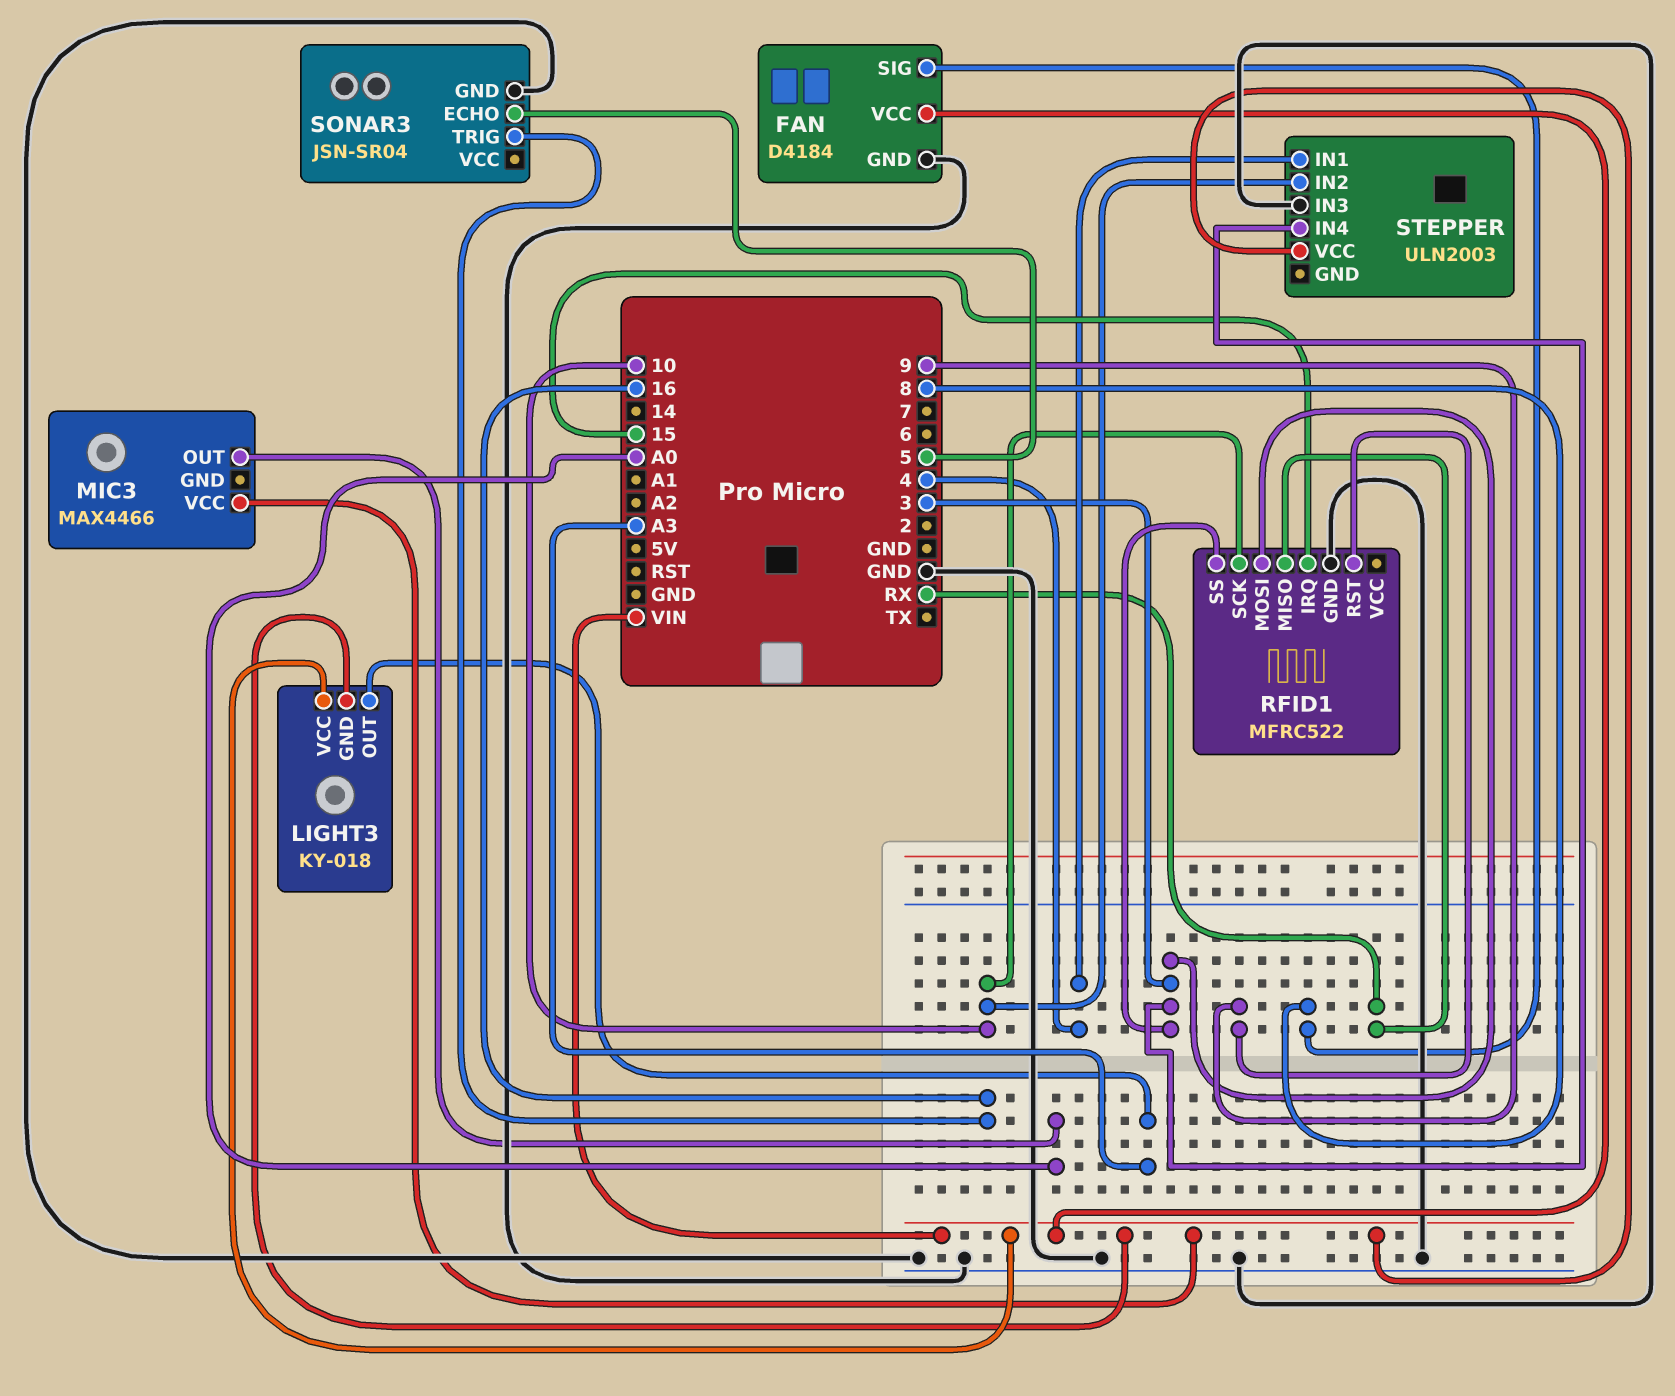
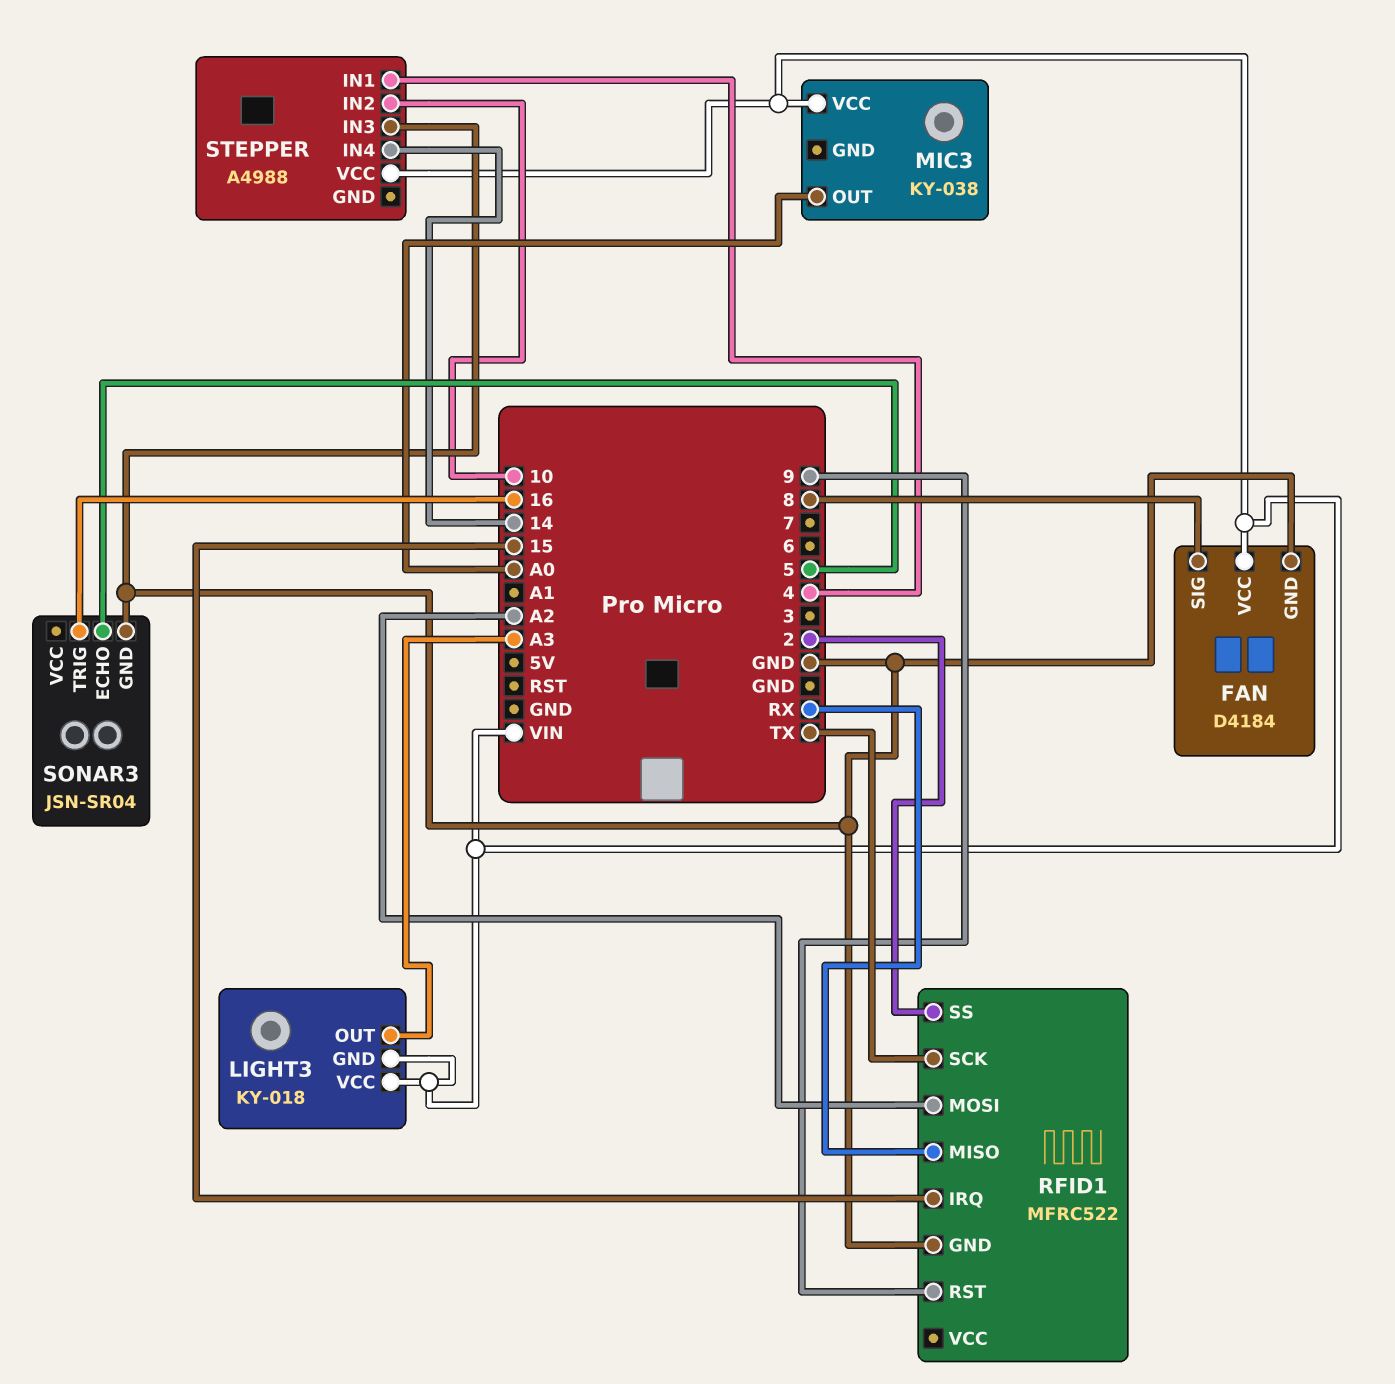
MIC3: MAX4466 -> KY-038
RFID1 pin MOSI: 3 -> A2
RFID1 pin SCK: 10 -> TX
RFID1 pin SS: 3 -> 2
STEPPER: ULN2003 -> A4988
STEPPER pin IN4: 3 -> 14

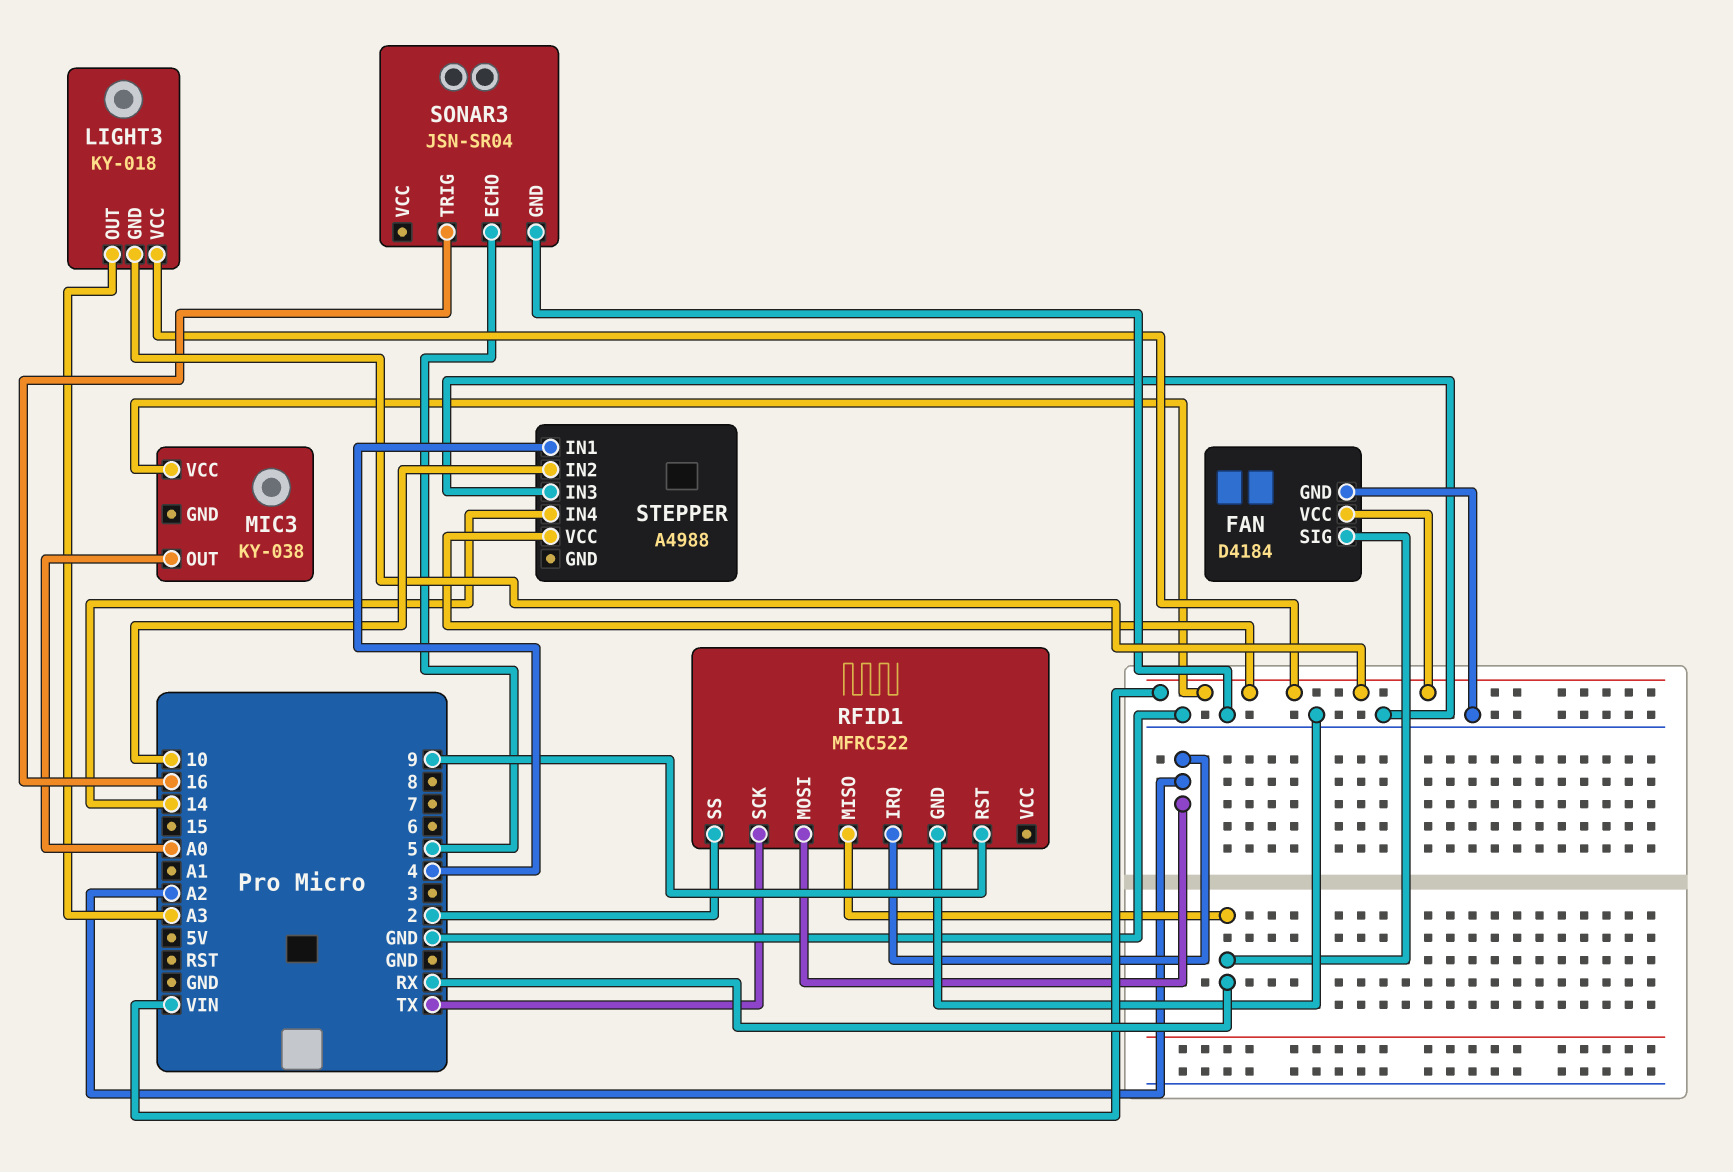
FAN pin SIG: 8 -> RX
RFID1 pin IRQ: 15 -> A2

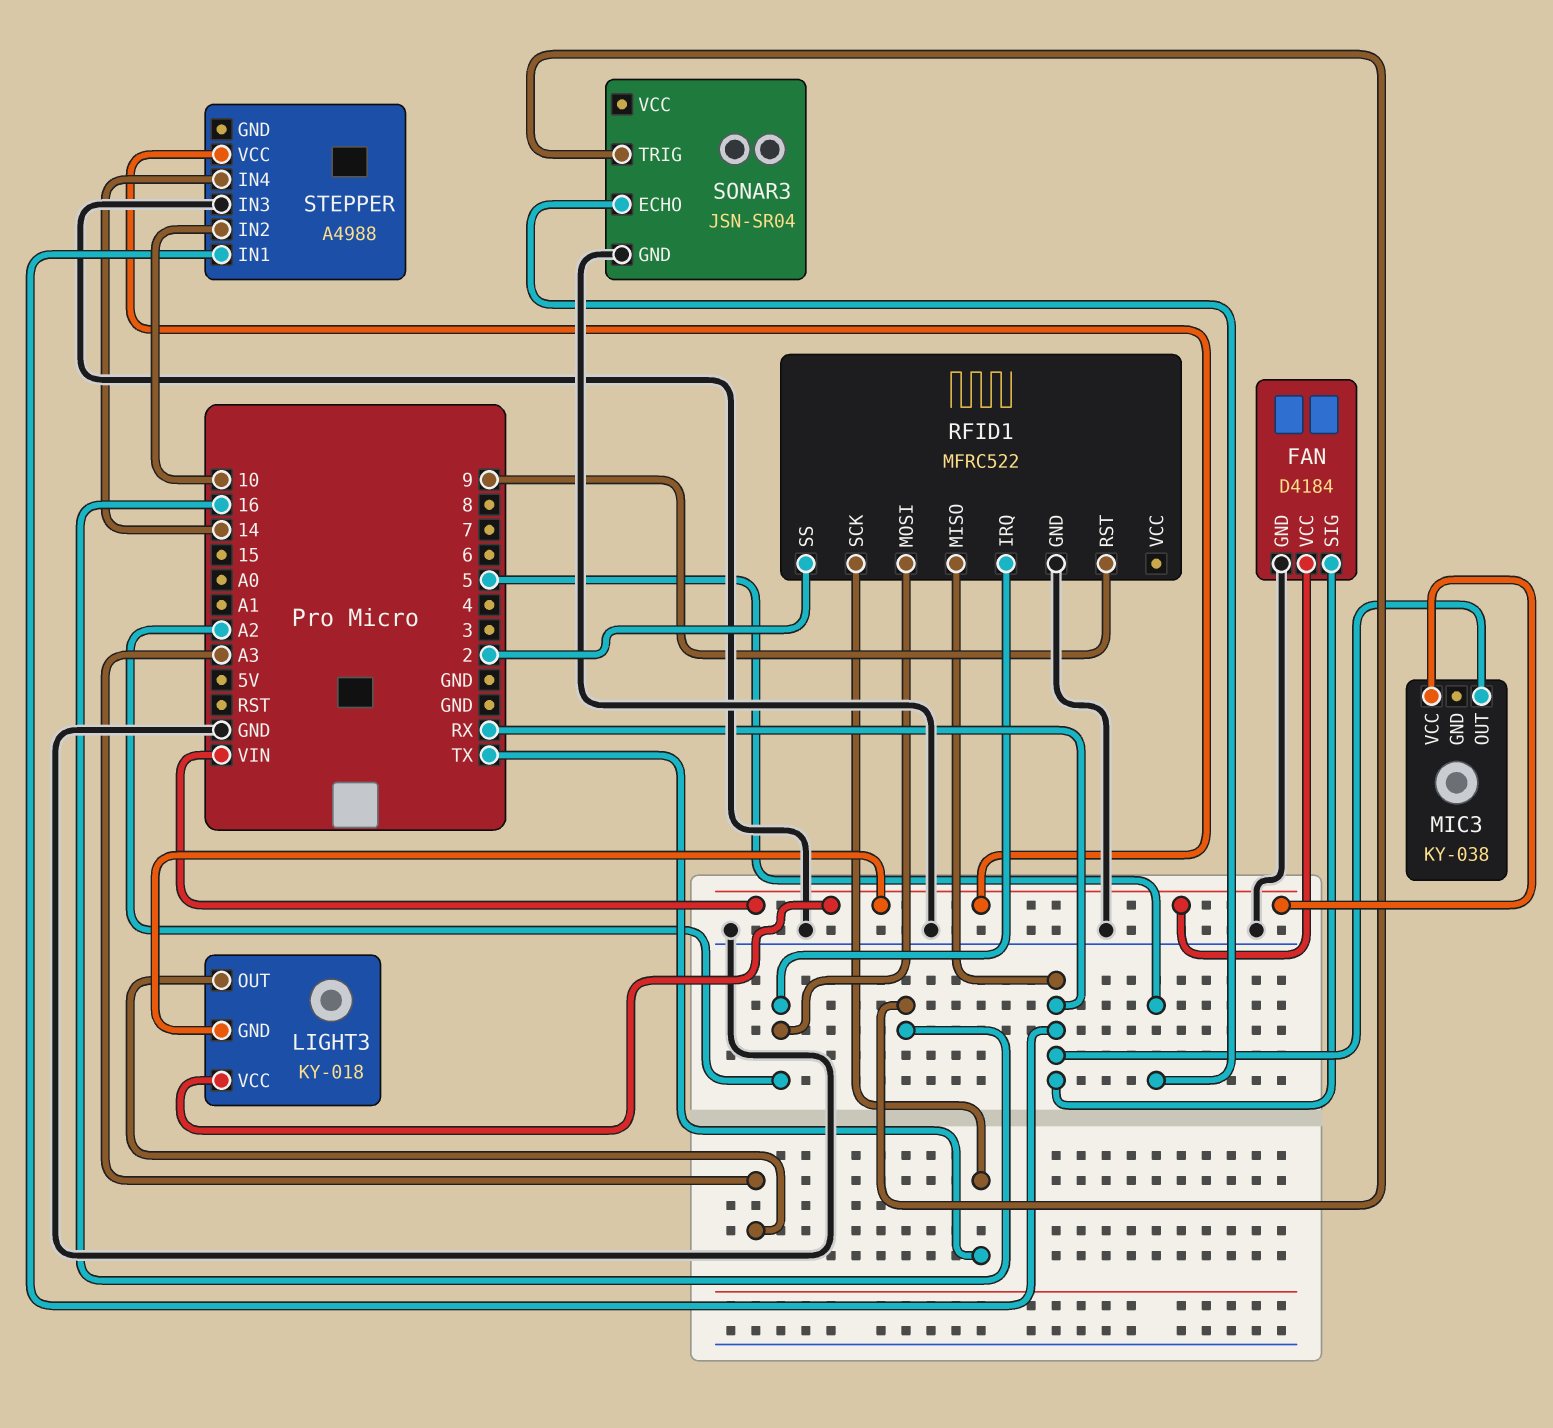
MIC3 pin OUT: A0 -> RX
STEPPER pin IN1: 4 -> RX

